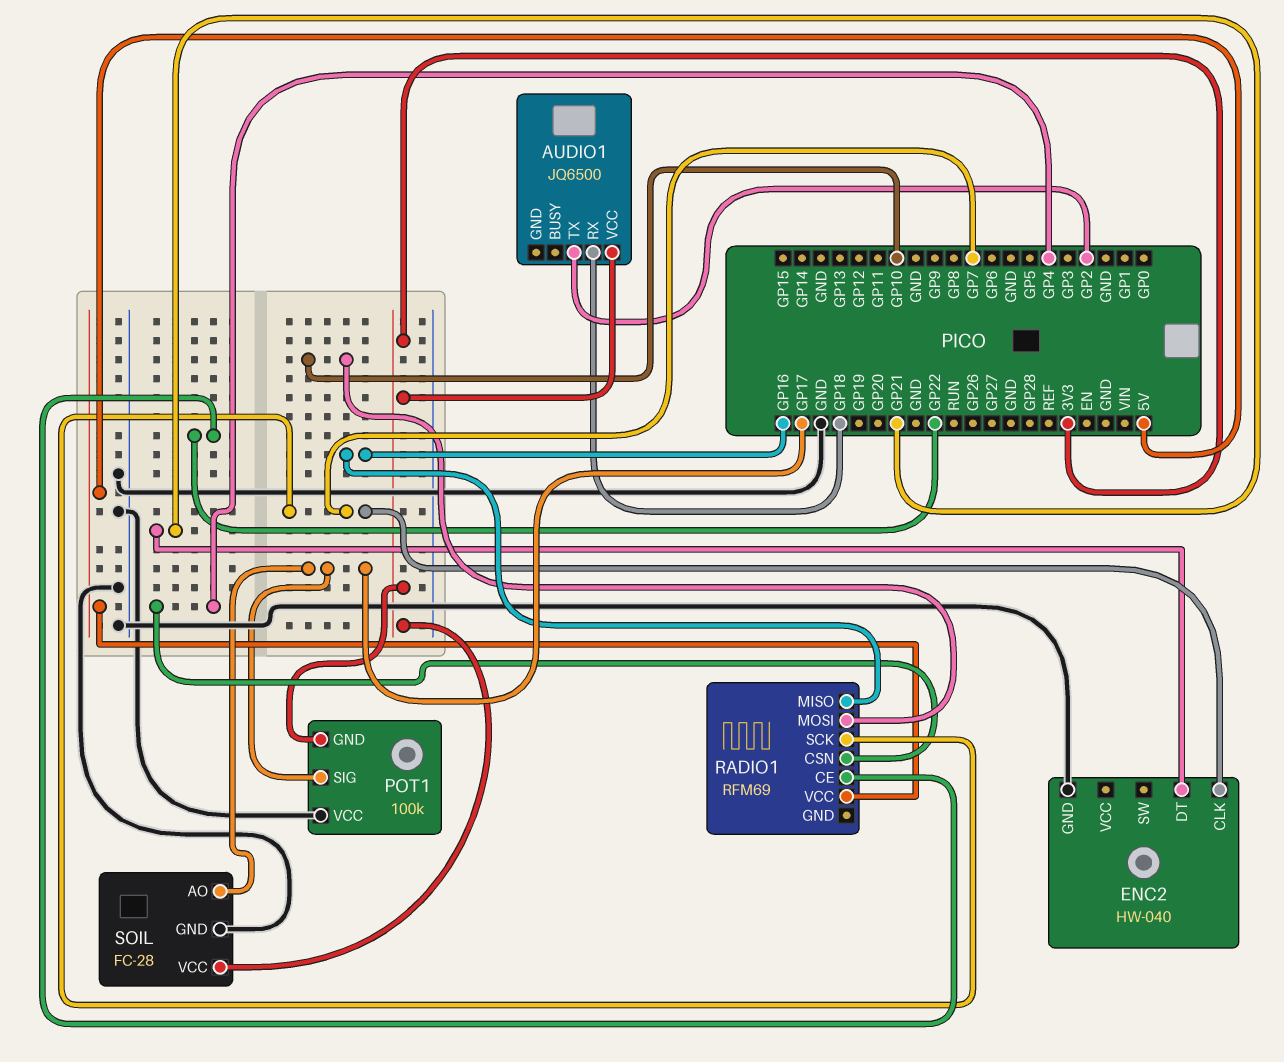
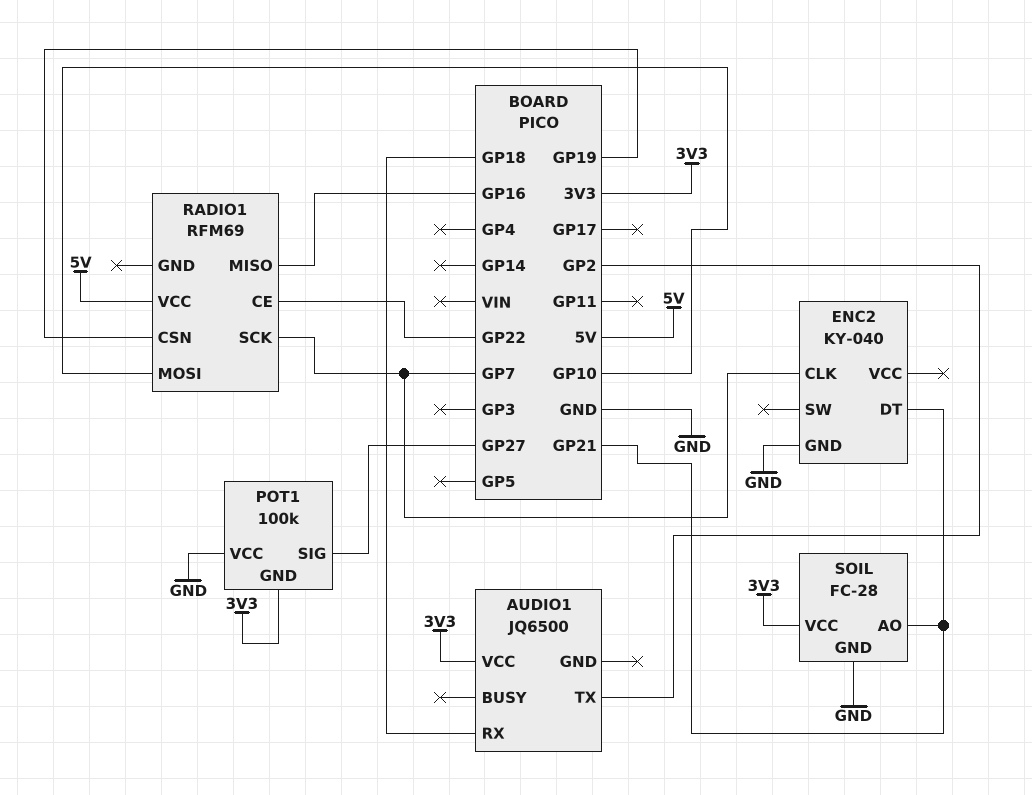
ENC2: HW-040 -> KY-040
POT1 pin SIG: GP17 -> GP27
RADIO1 pin CSN: GP4 -> GP19
SOIL pin AO: GP17 -> GP21

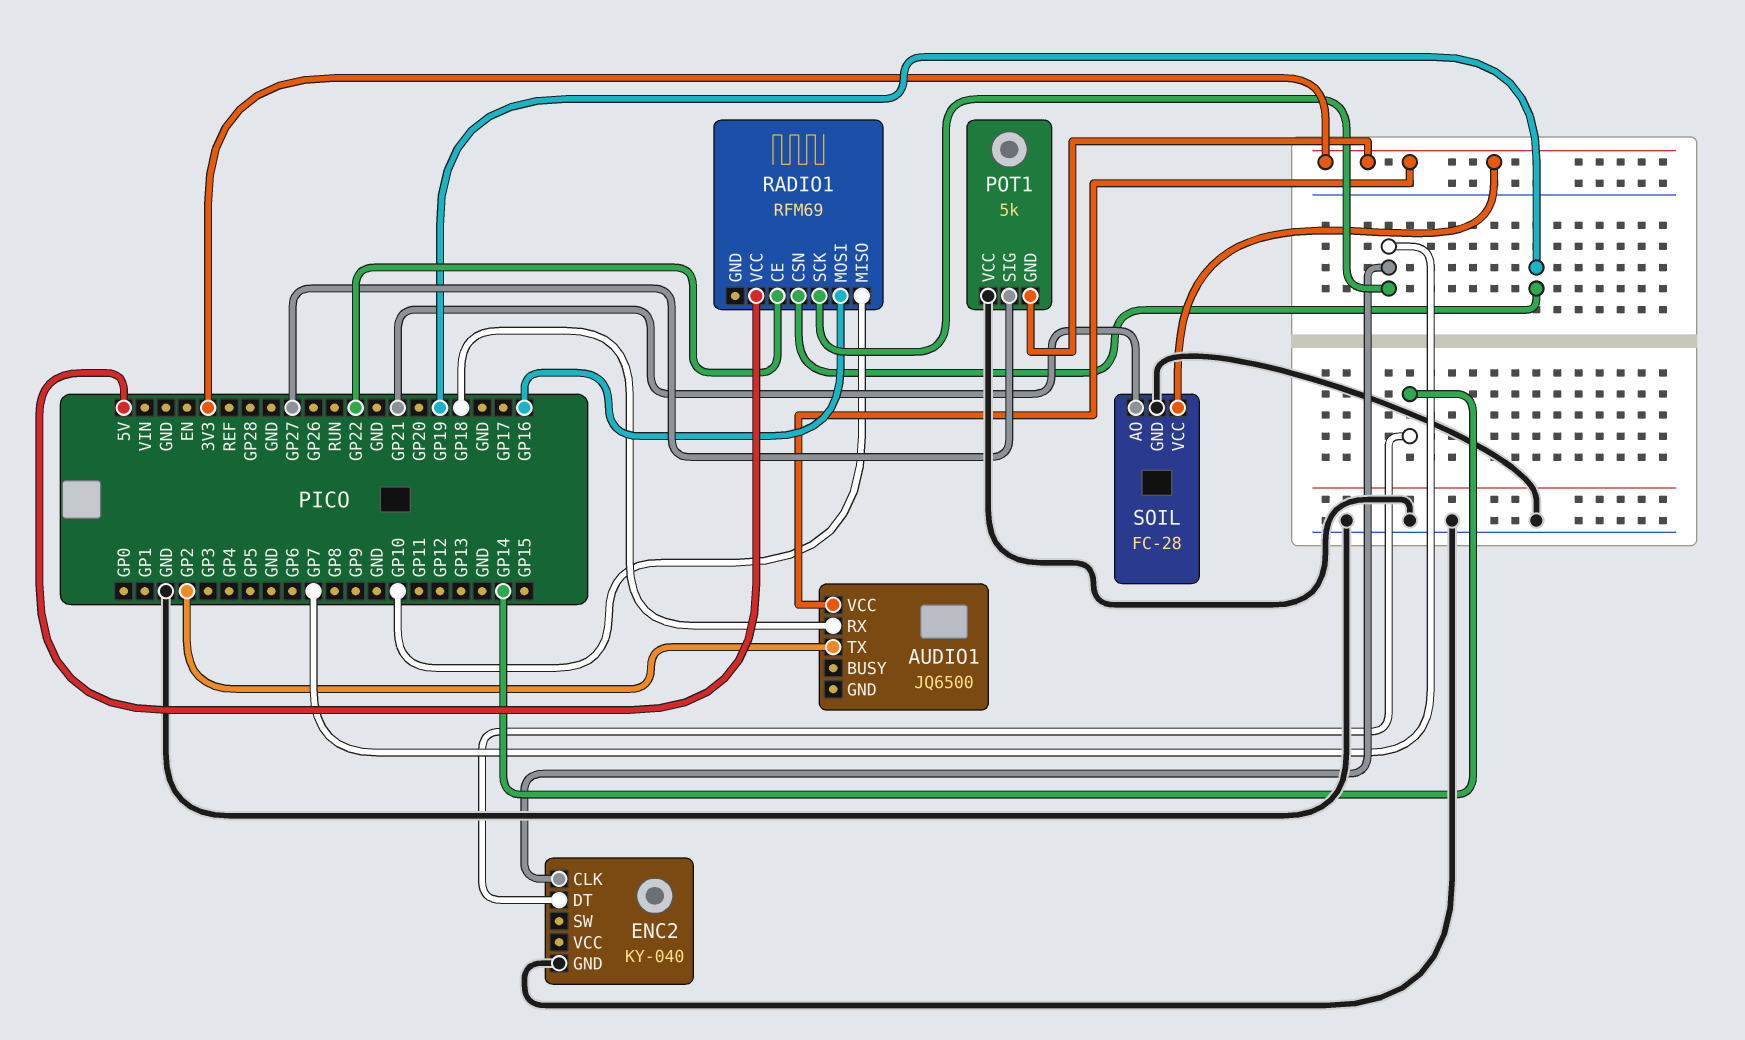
ENC2 pin DT: GP21 -> GP14
POT1: 100k -> 5k
RADIO1 pin MISO: GP16 -> GP10
RADIO1 pin MOSI: GP10 -> GP16

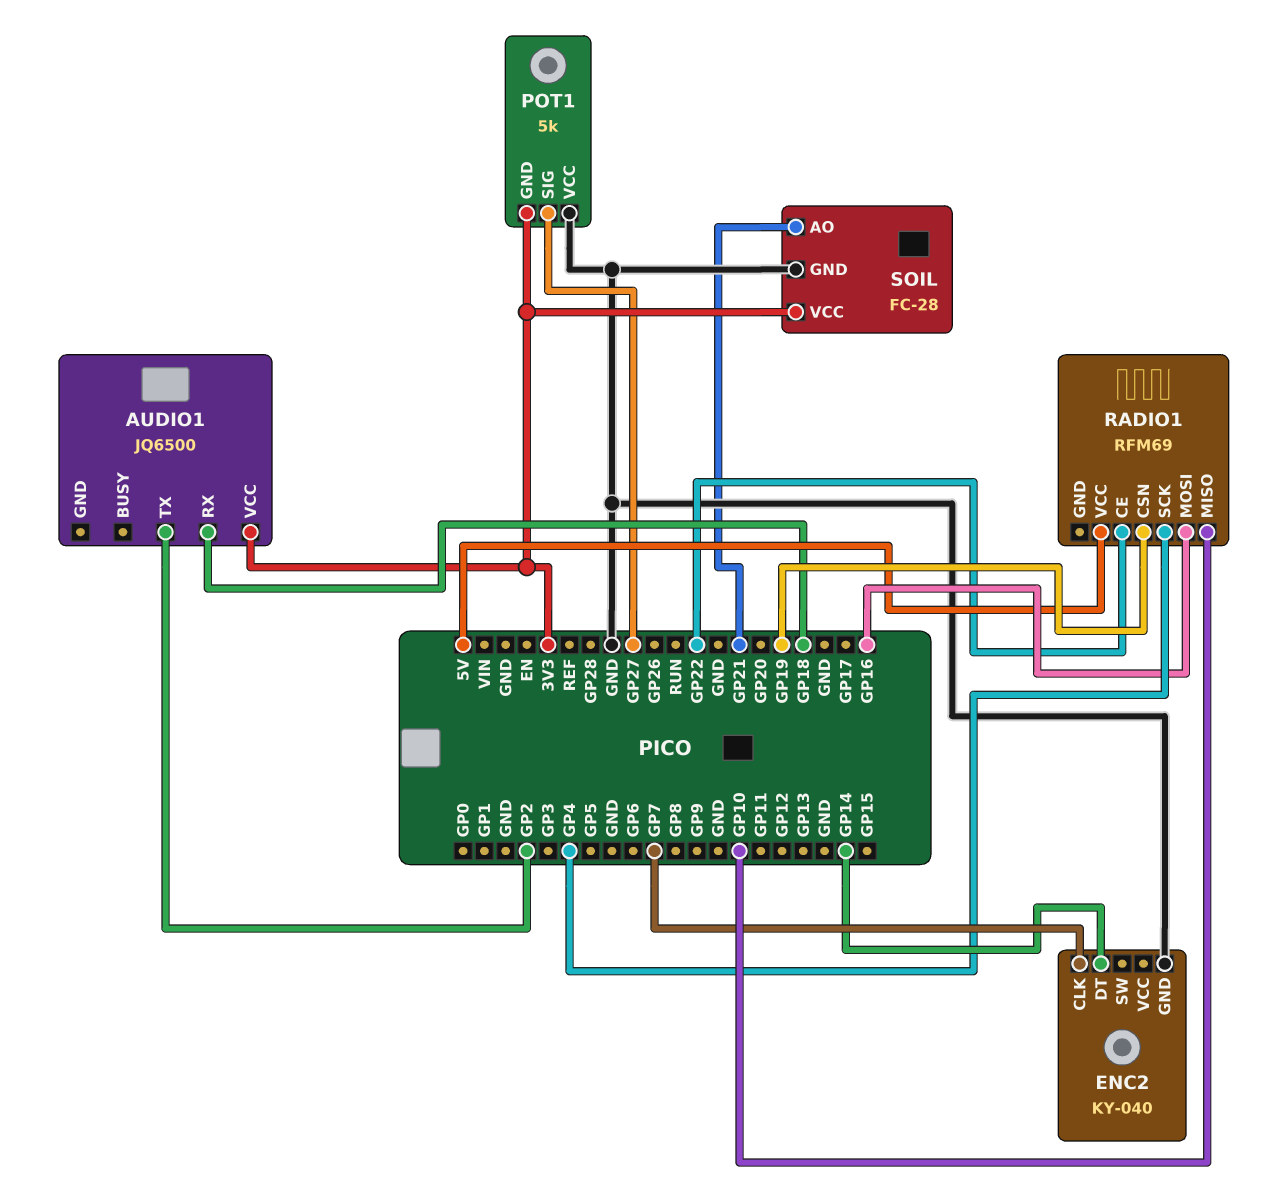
RADIO1 pin SCK: GP7 -> GP4

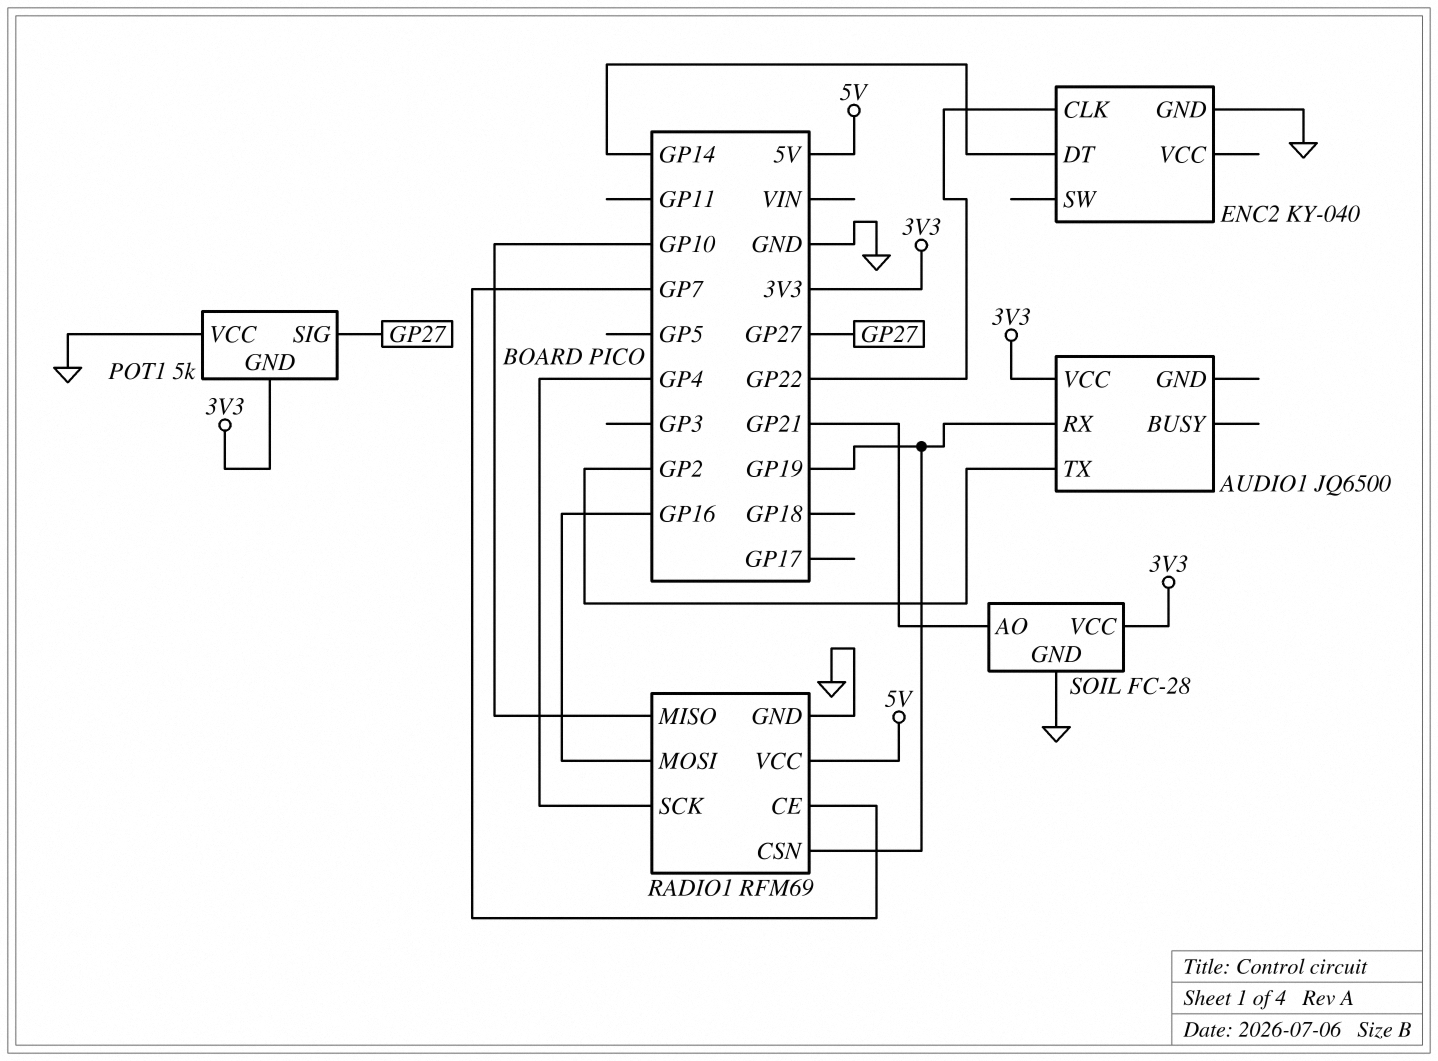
AUDIO1 pin RX: GP18 -> GP19
ENC2 pin CLK: GP7 -> GP22
RADIO1 pin CE: GP22 -> GP7
RADIO1 pin GND: none -> GND

